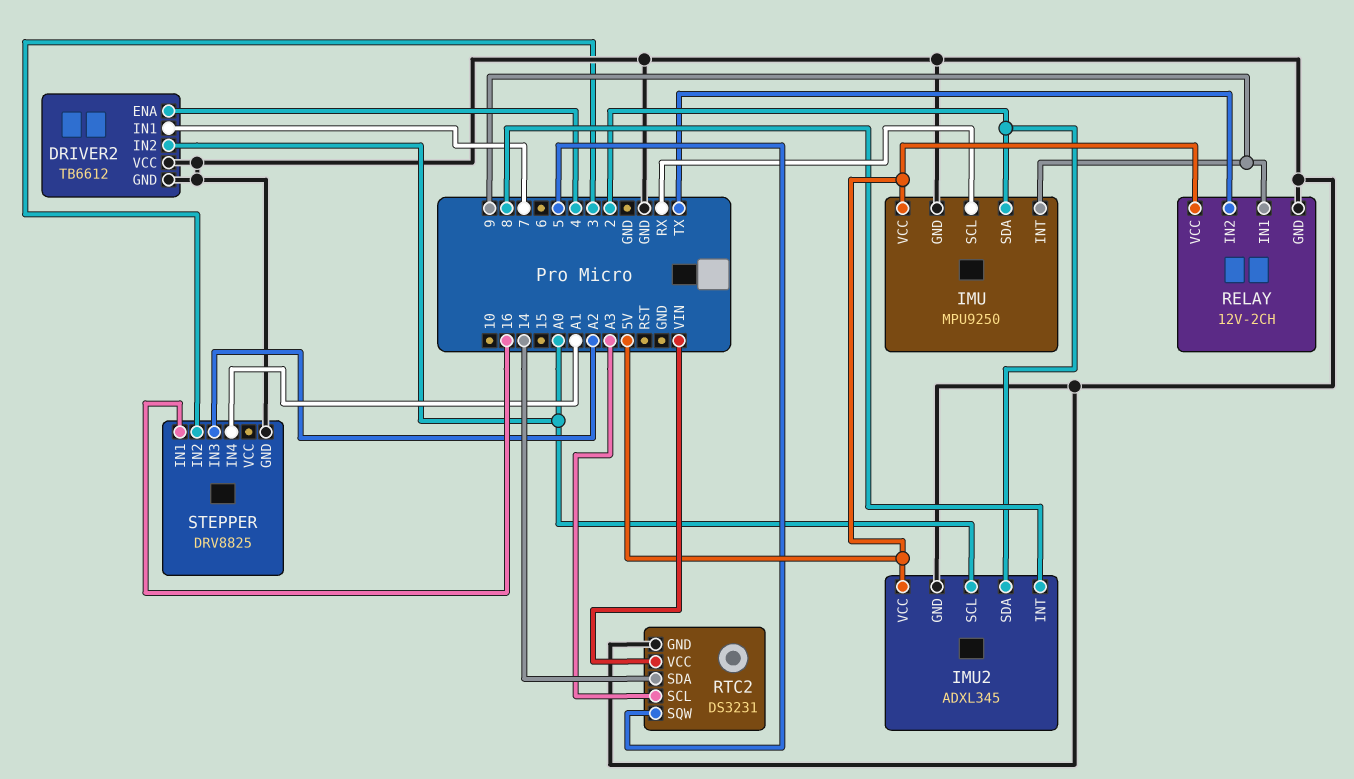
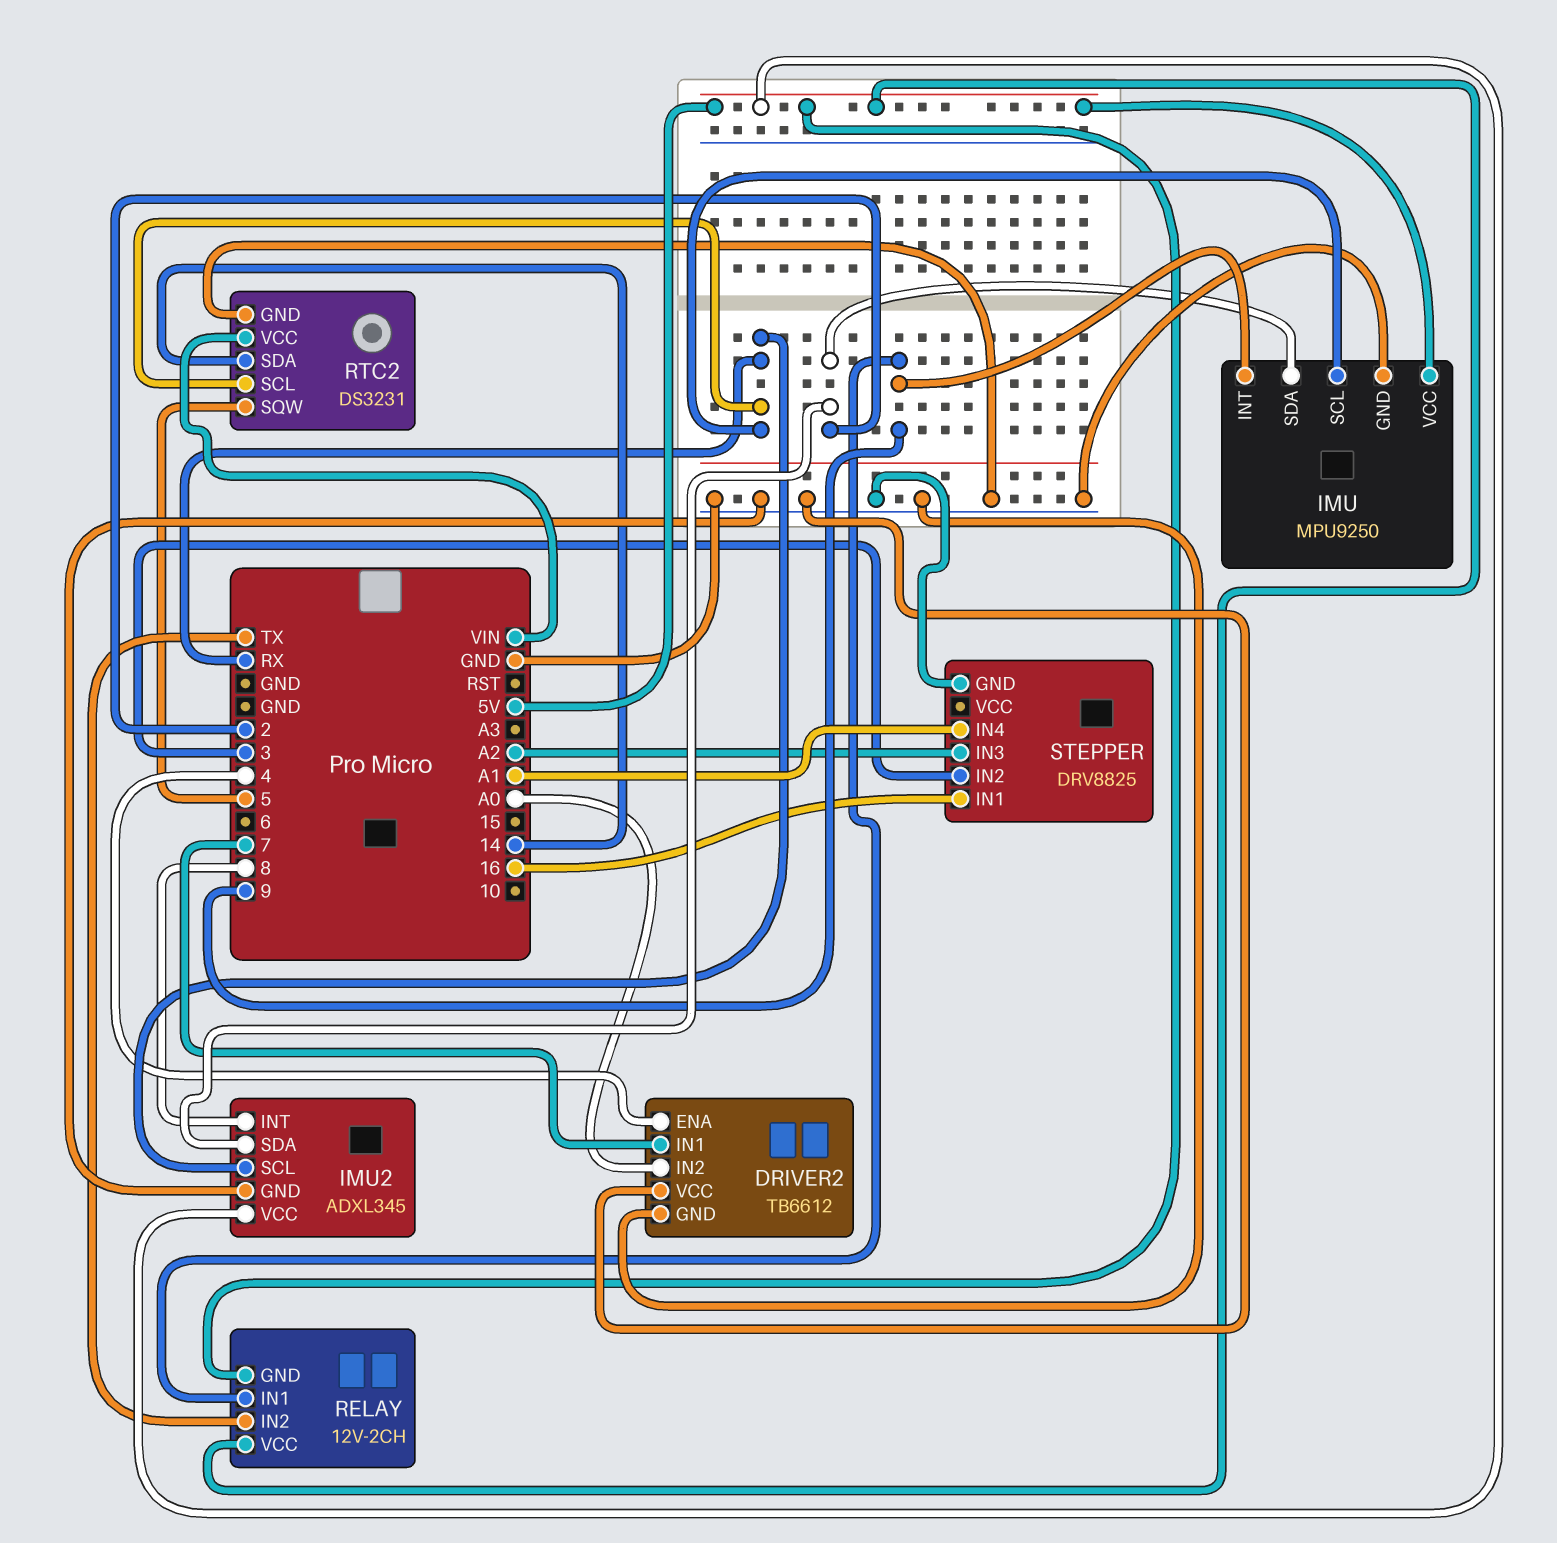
IMU2 pin SCL: A0 -> RX
RELAY pin GND: GND -> 5V
RTC2 pin SCL: A3 -> RX

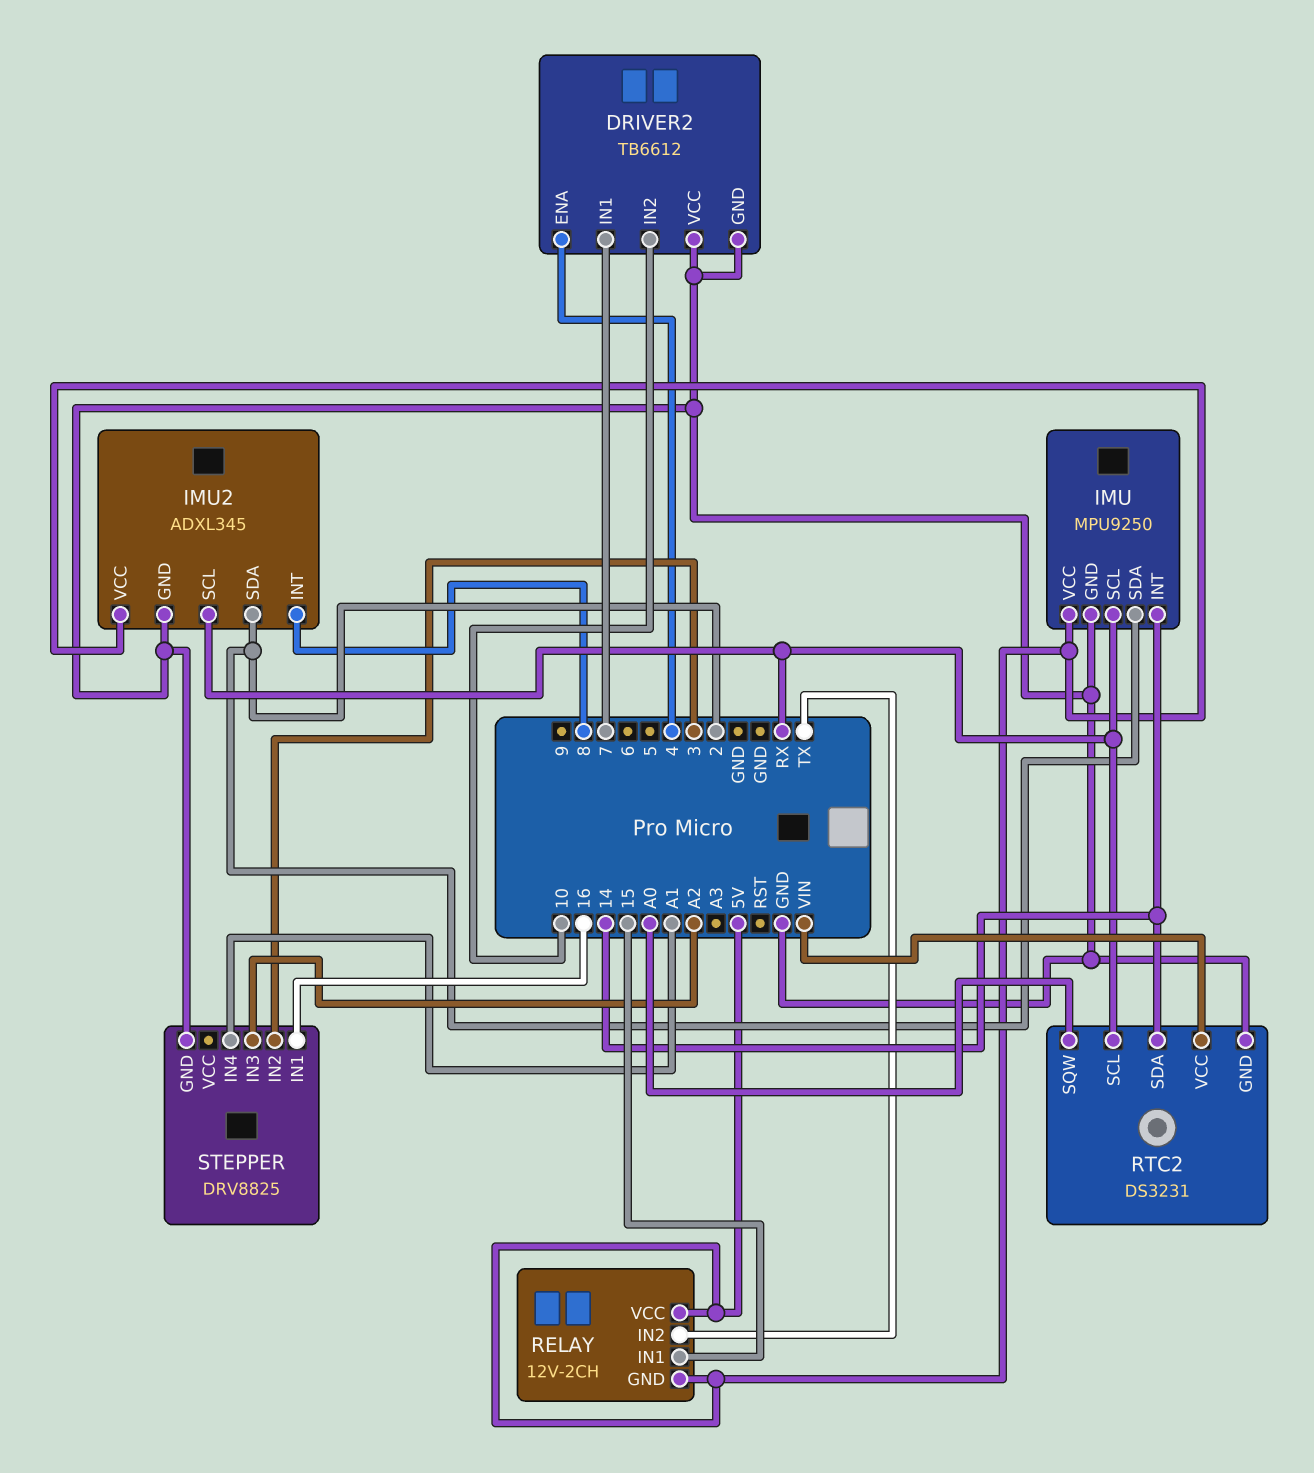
DRIVER2 pin IN2: A0 -> 10
IMU pin INT: 9 -> 14
RELAY pin IN1: 9 -> 15
RTC2 pin SQW: 5 -> A0

